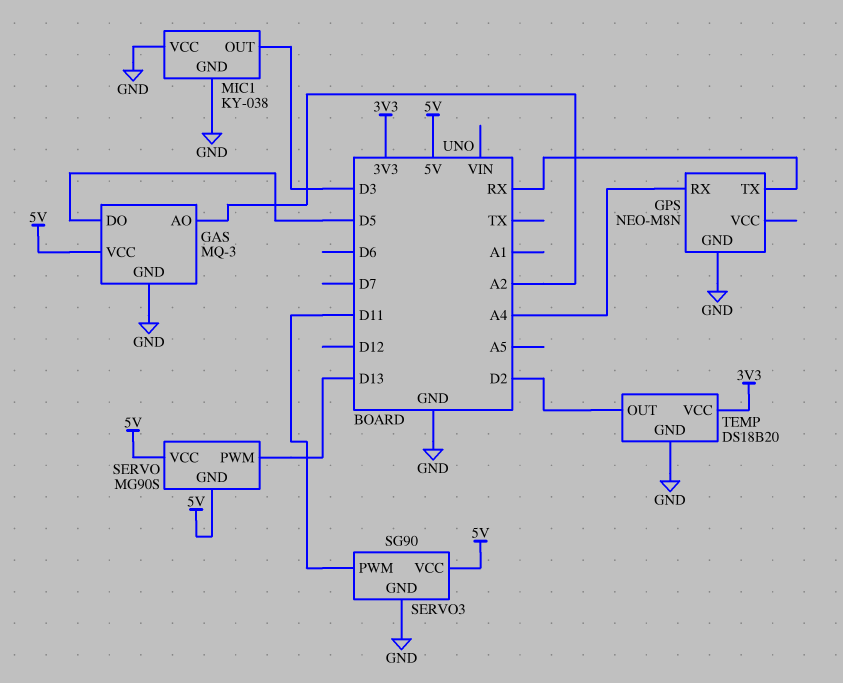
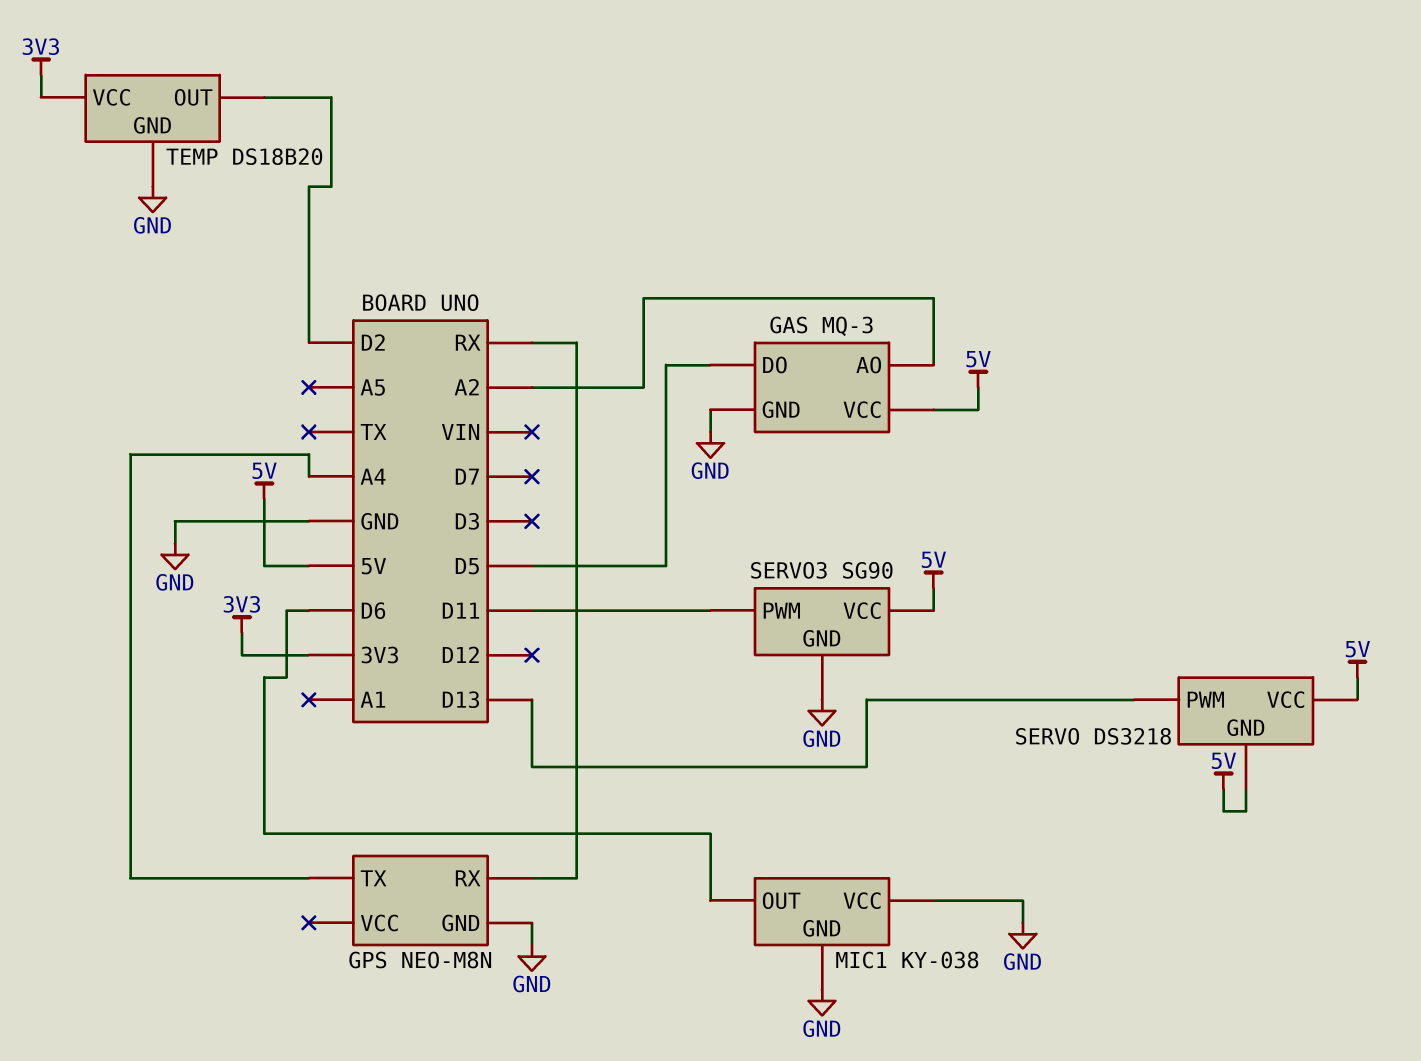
GPS pin RX: A4 -> RX
GPS pin TX: RX -> A4
MIC1 pin OUT: D3 -> D6
SERVO: MG90S -> DS3218

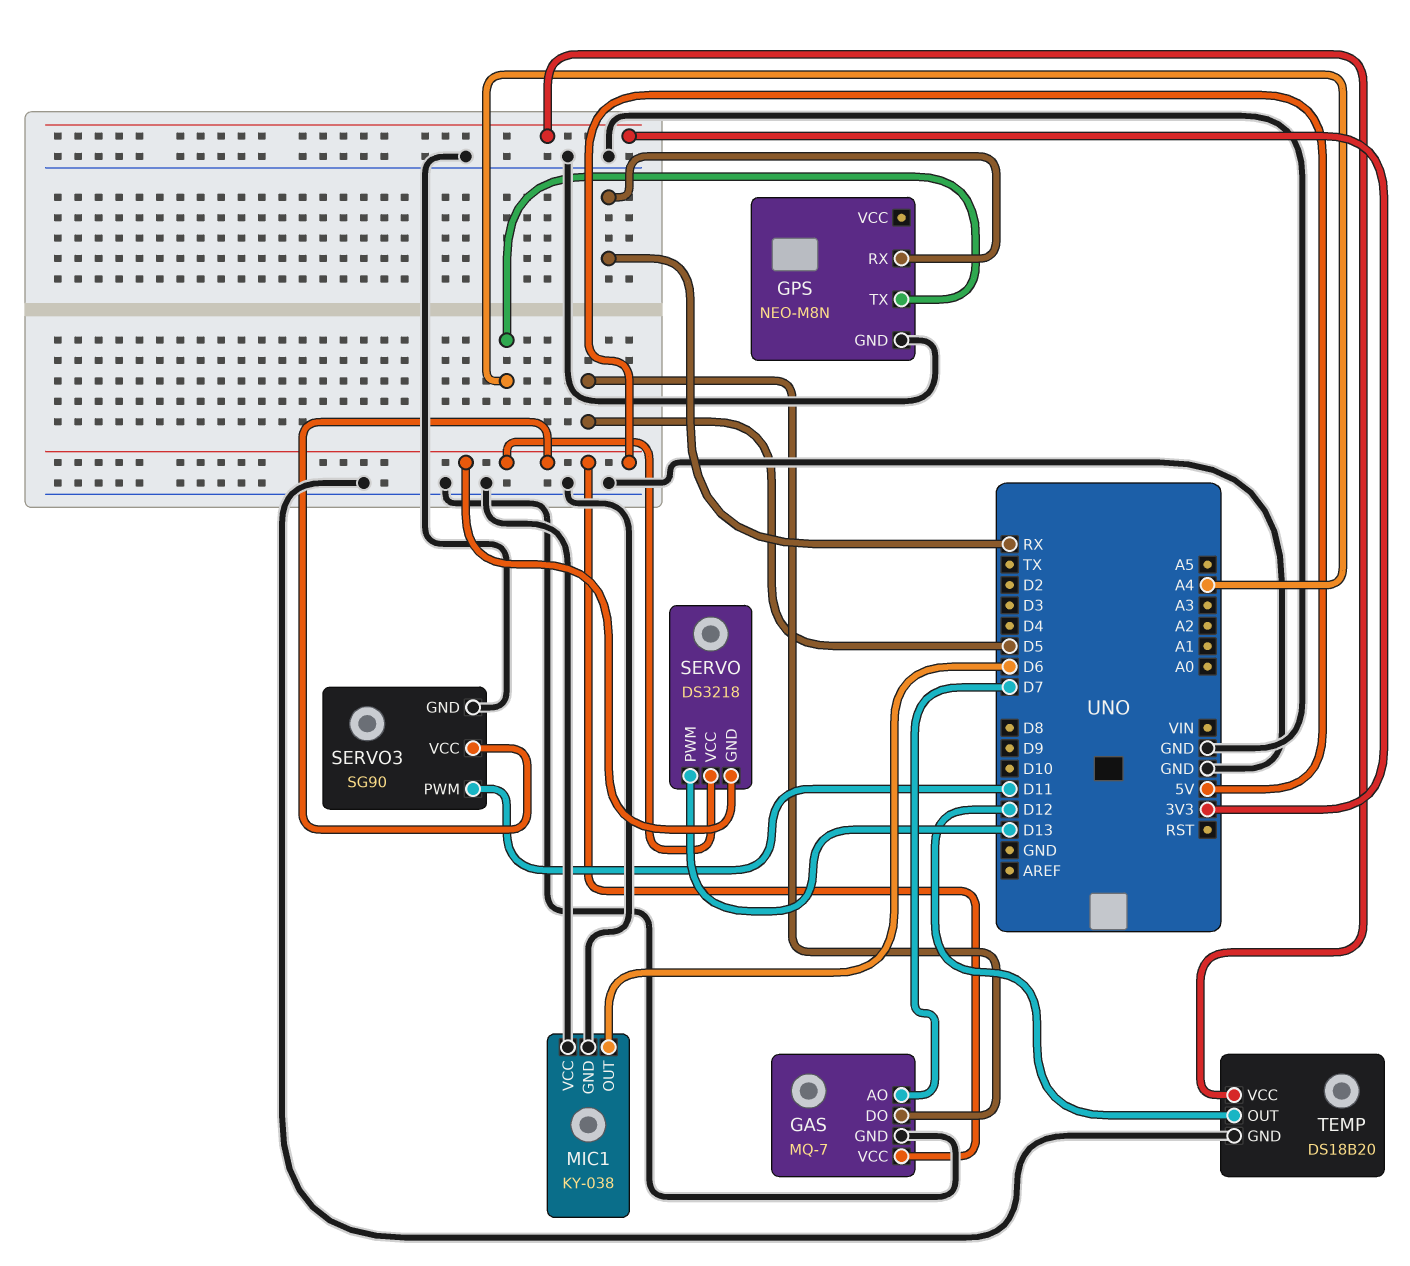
GAS: MQ-3 -> MQ-7
GAS pin AO: A2 -> D7
TEMP pin OUT: D2 -> D12

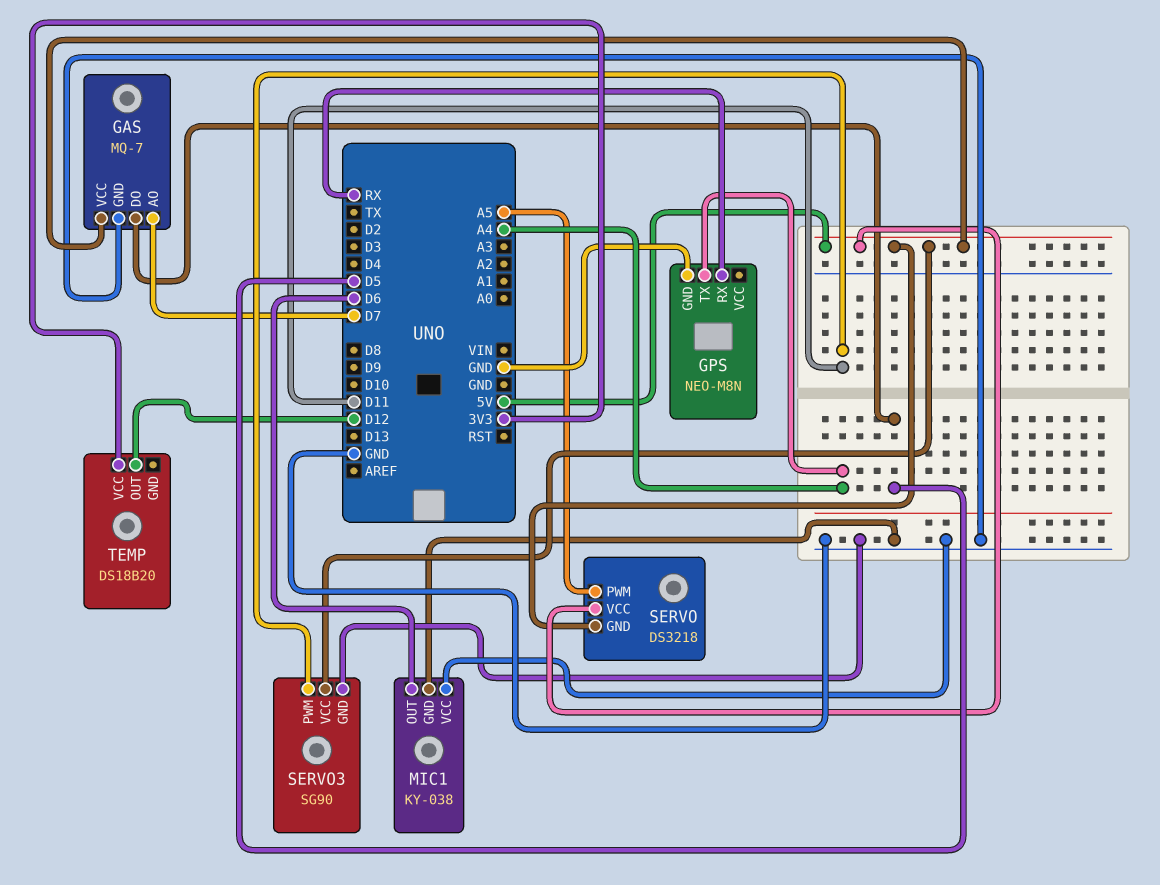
SERVO pin PWM: D13 -> A5
TEMP pin GND: GND -> none

